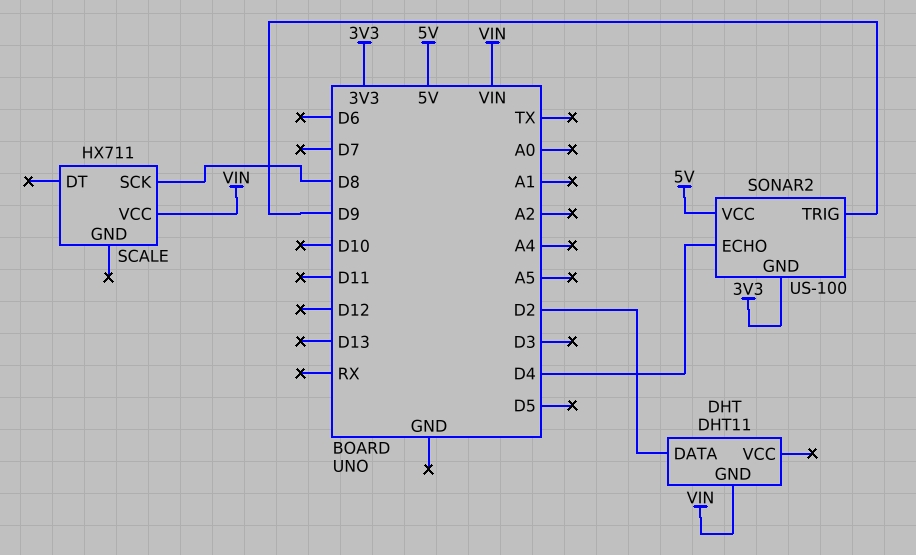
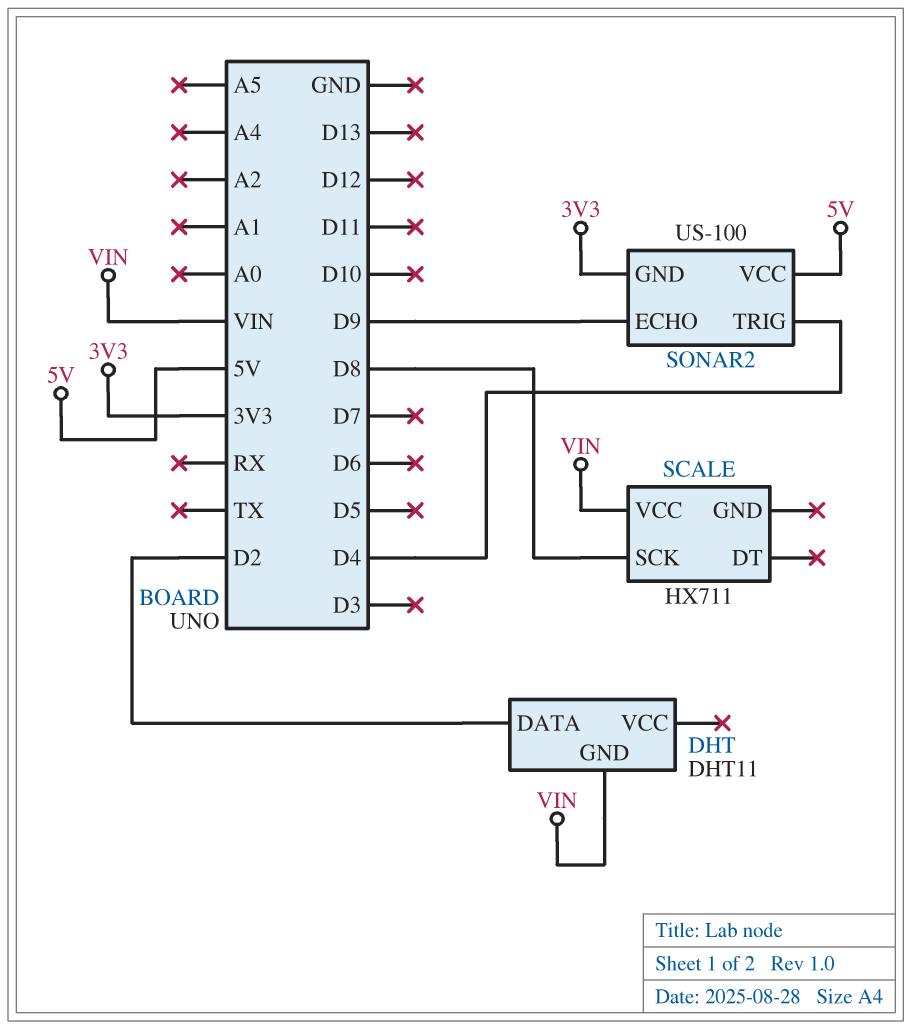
SONAR2 pin ECHO: D4 -> D9
SONAR2 pin TRIG: D9 -> D4

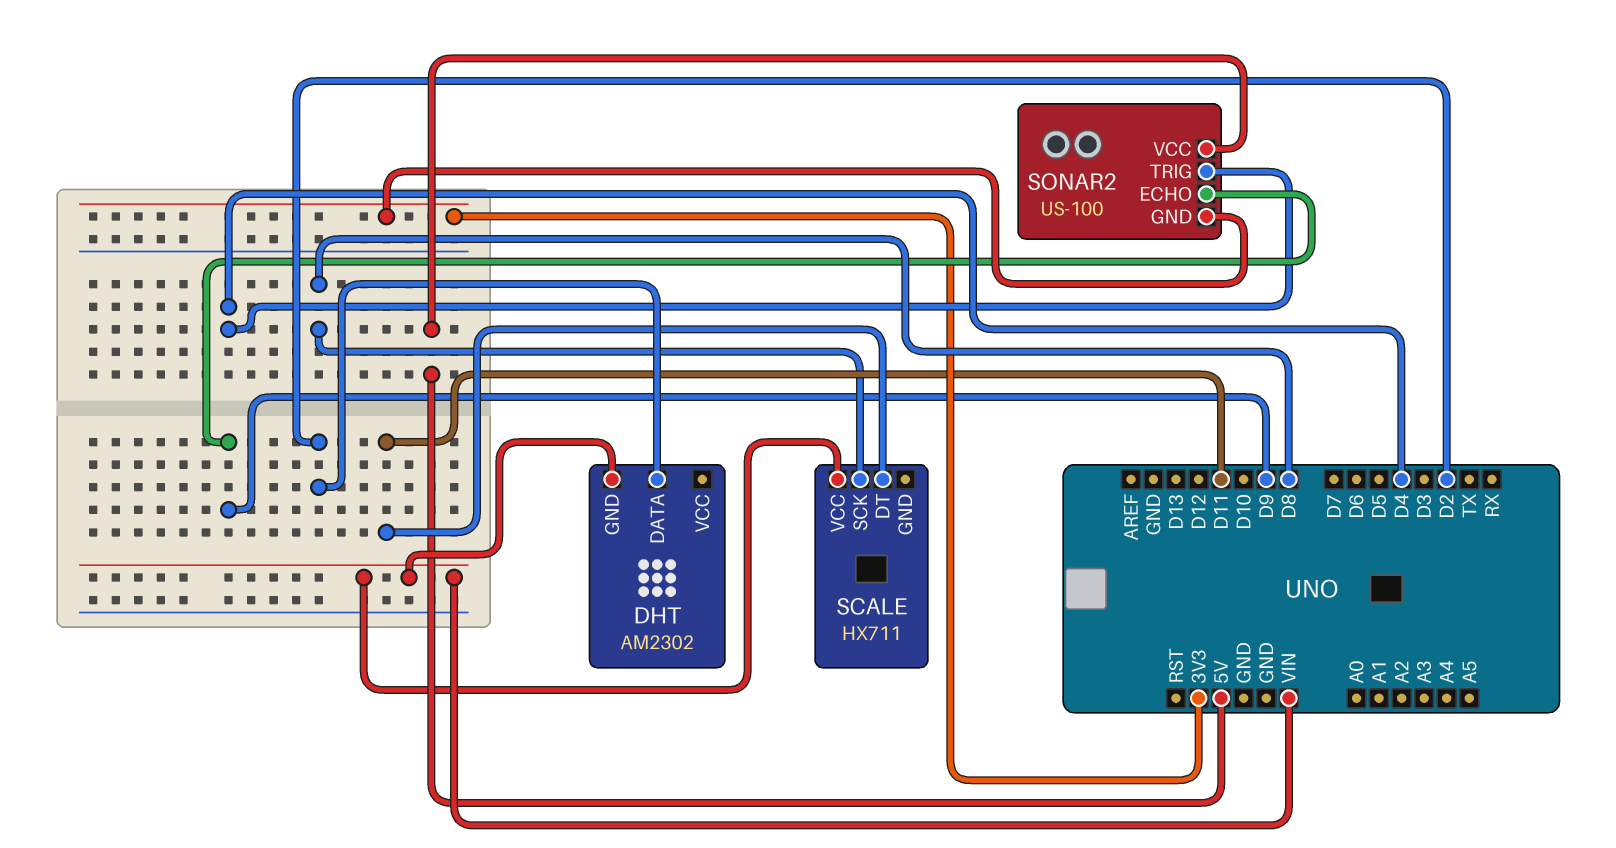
DHT: DHT11 -> AM2302
SCALE pin DT: none -> D11

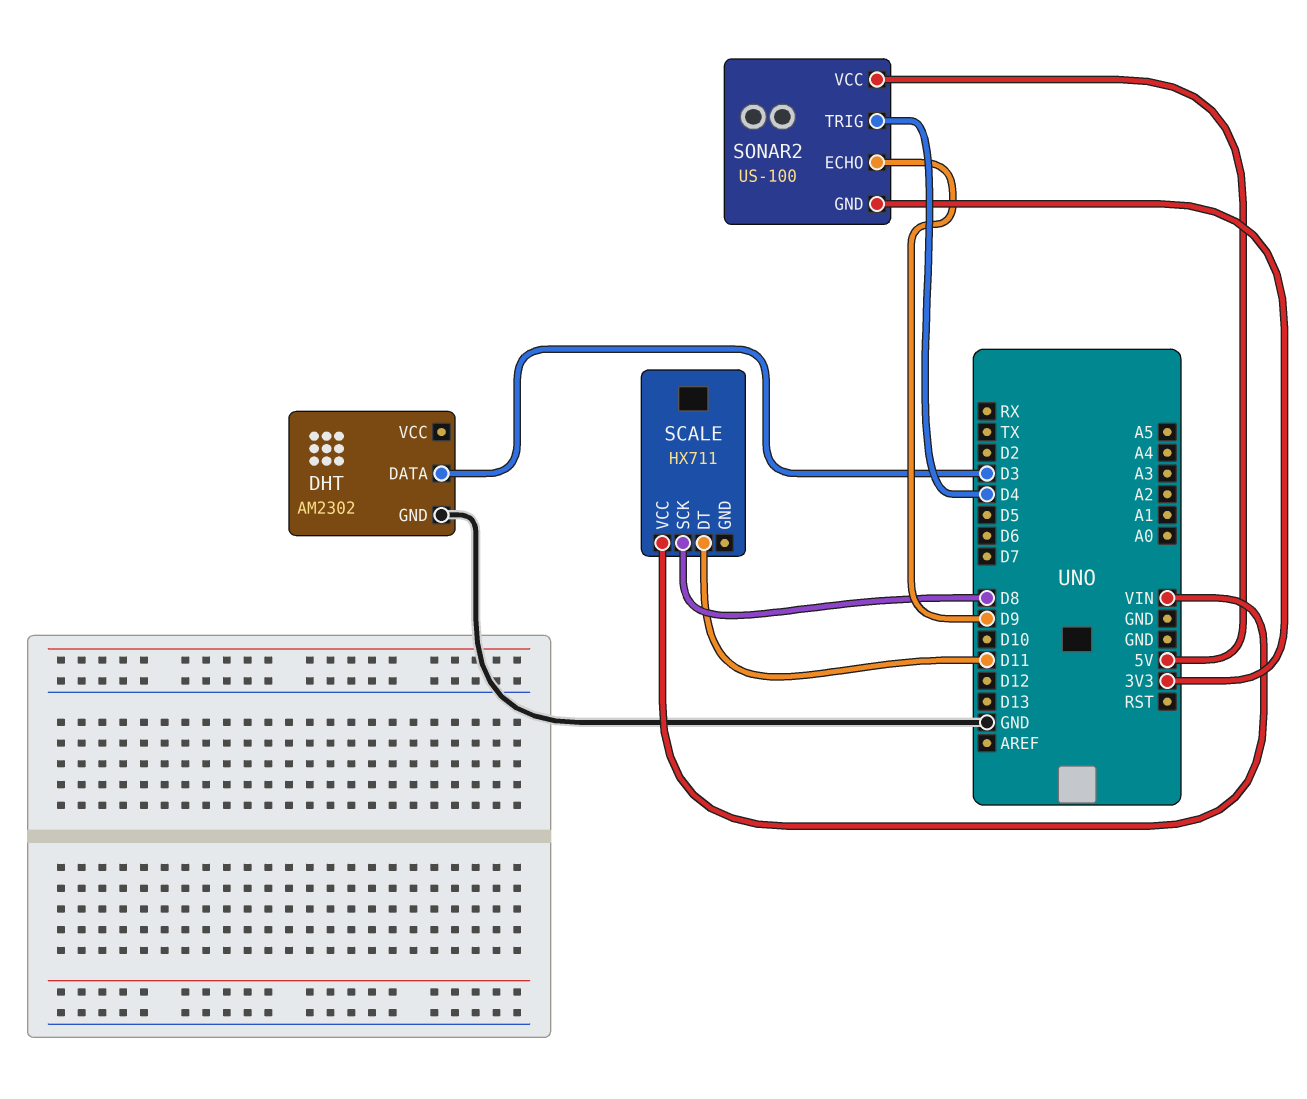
DHT pin DATA: D2 -> D3
DHT pin GND: VIN -> GND

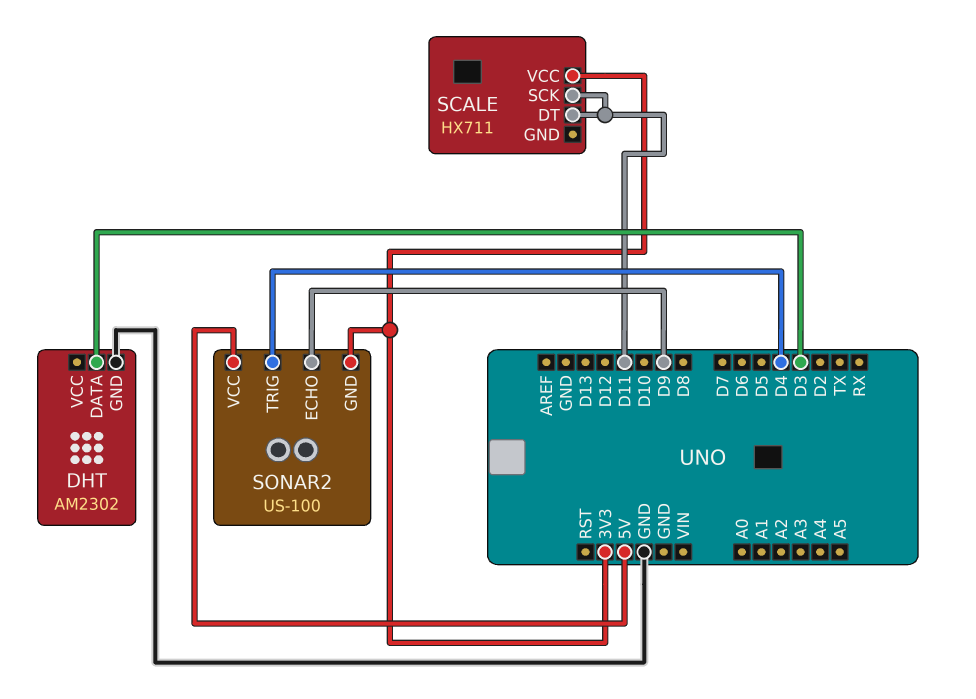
SCALE pin SCK: D8 -> D11
SCALE pin VCC: VIN -> 3V3

